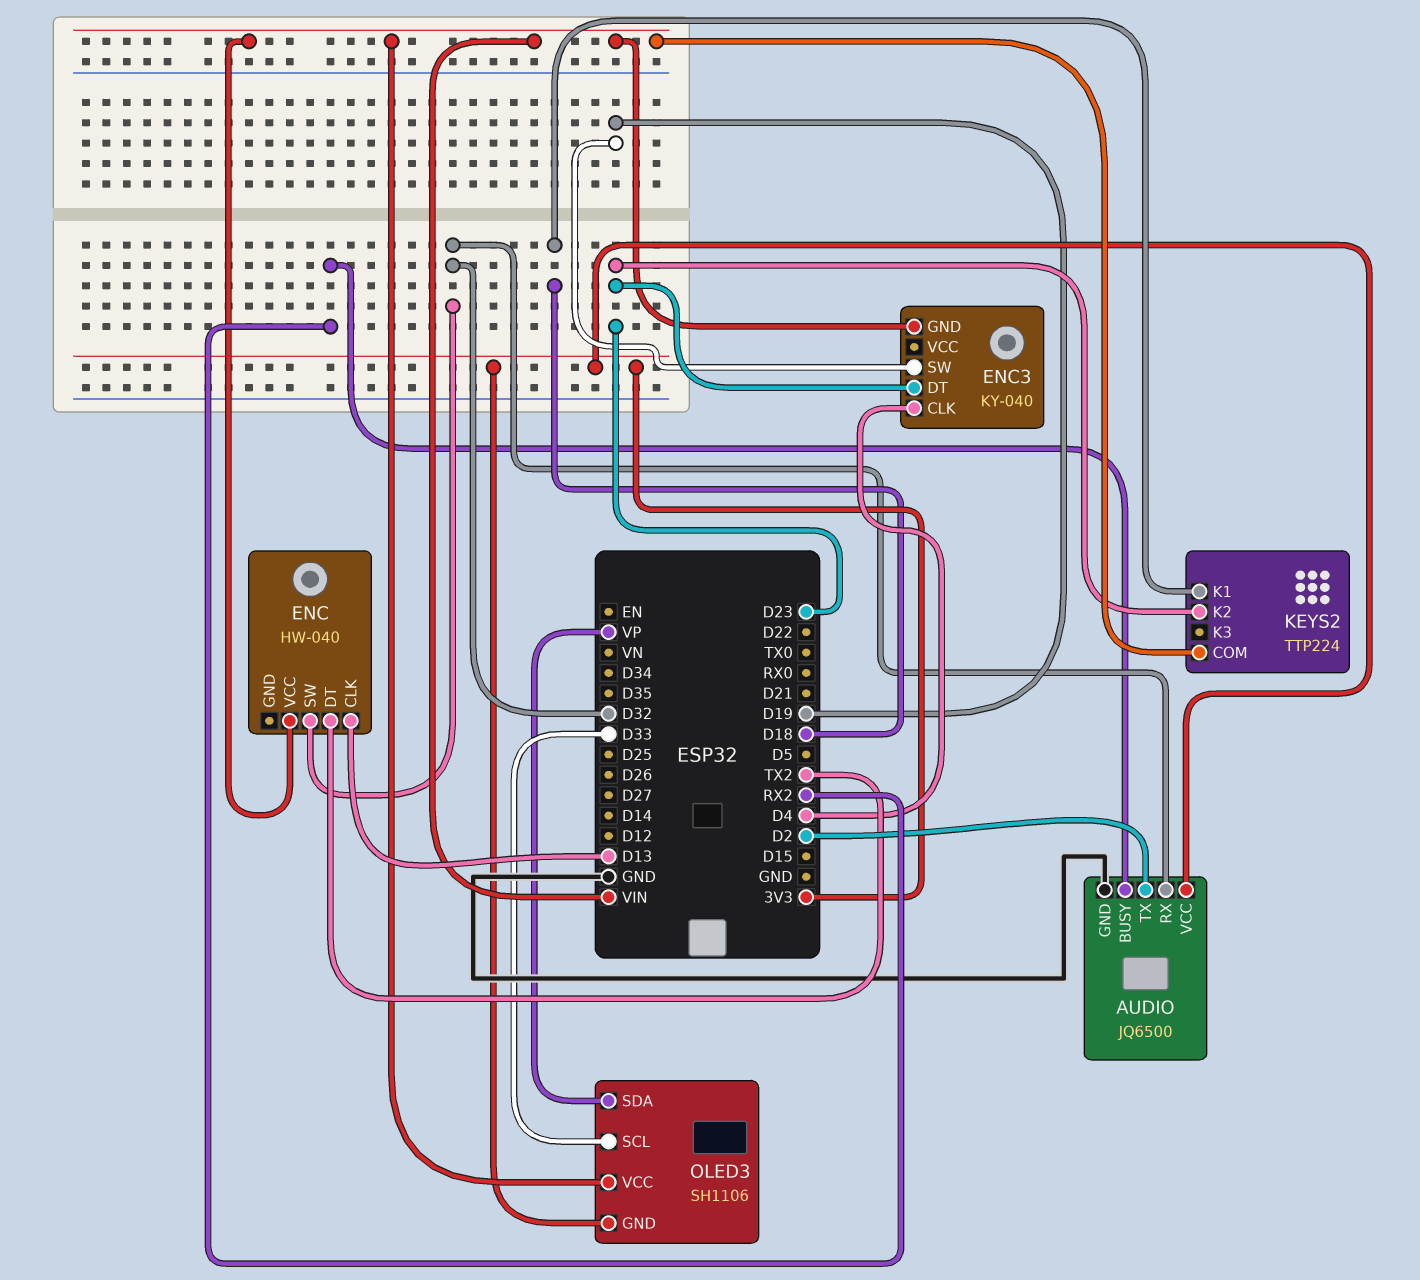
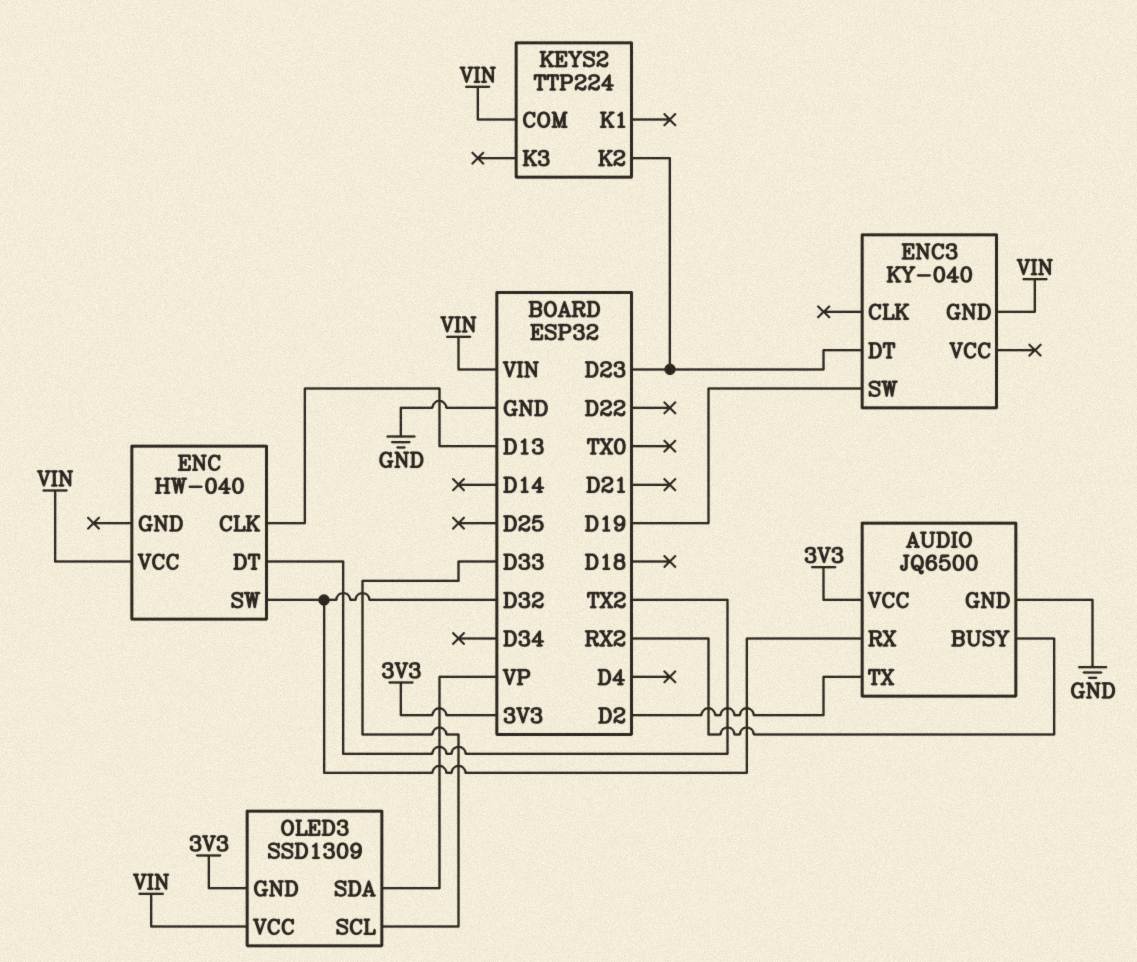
ENC3 pin CLK: D4 -> none
KEYS2 pin K1: D18 -> none
OLED3: SH1106 -> SSD1309

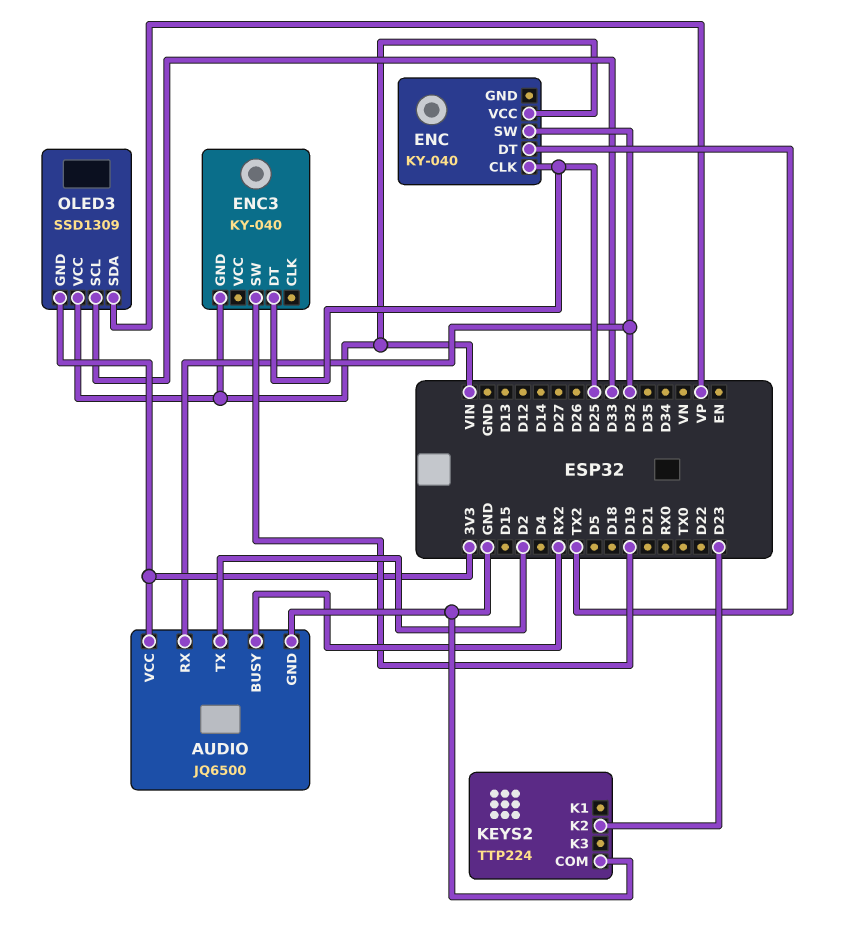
ENC: HW-040 -> KY-040
ENC pin CLK: D13 -> D25
ENC3 pin DT: D23 -> D25
KEYS2 pin COM: VIN -> GND

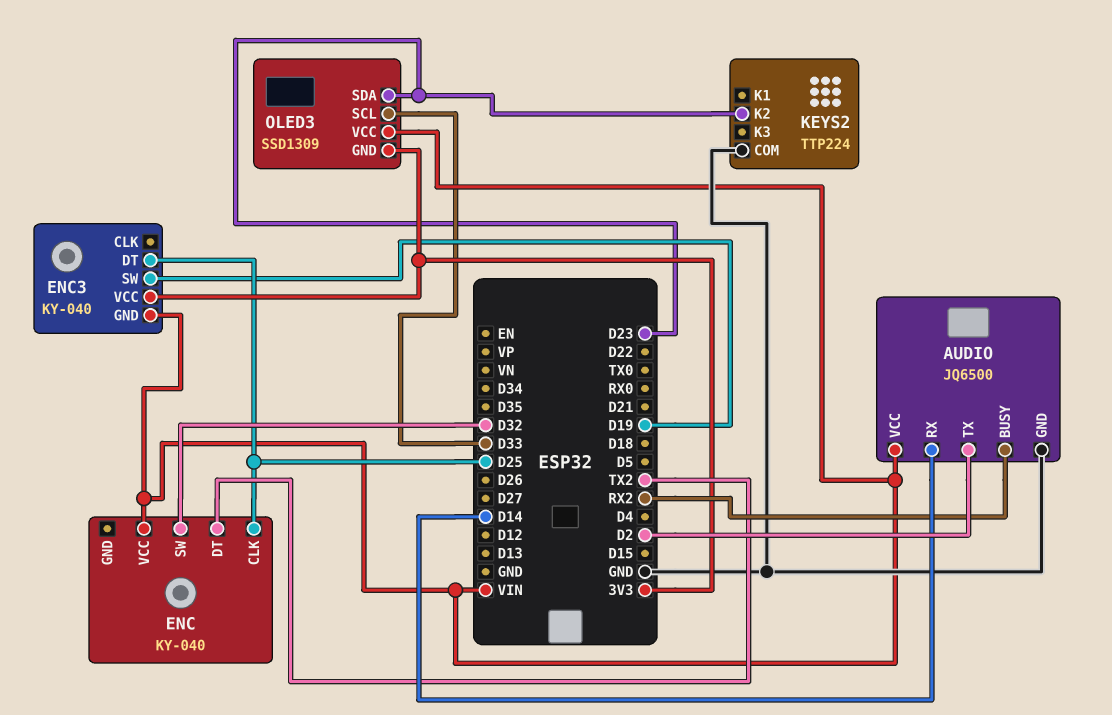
AUDIO pin RX: D32 -> D14
AUDIO pin VCC: 3V3 -> VIN
ENC3 pin VCC: none -> 3V3
OLED3 pin SDA: VP -> D23

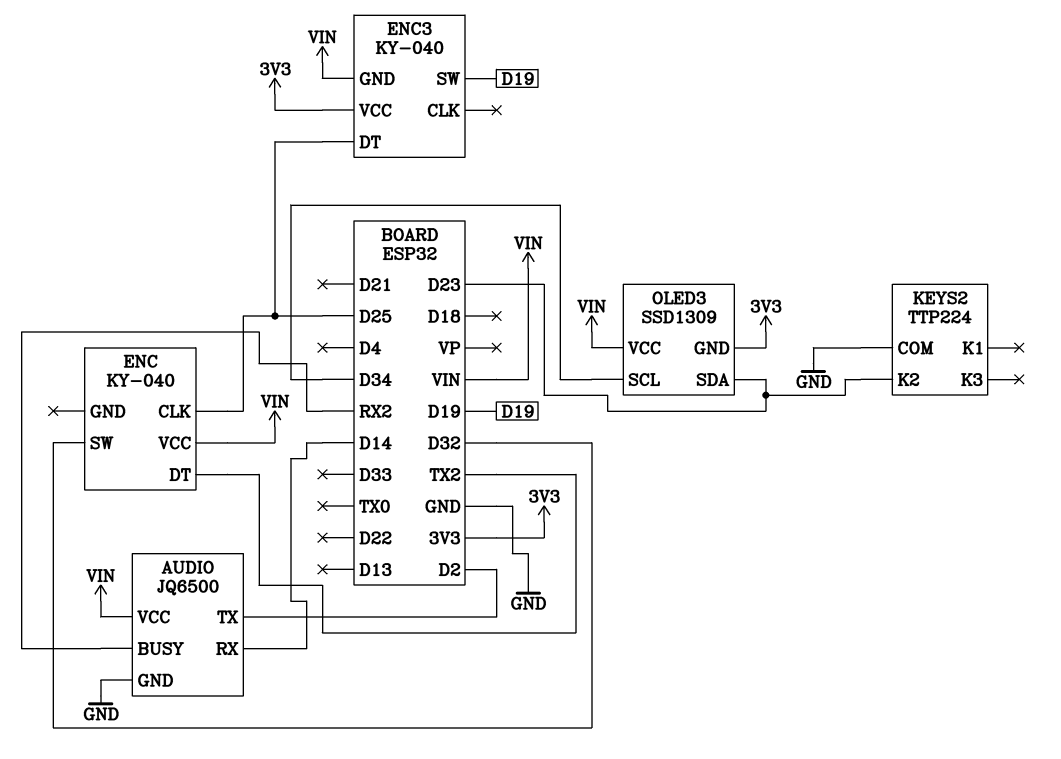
OLED3 pin SCL: D33 -> D34

